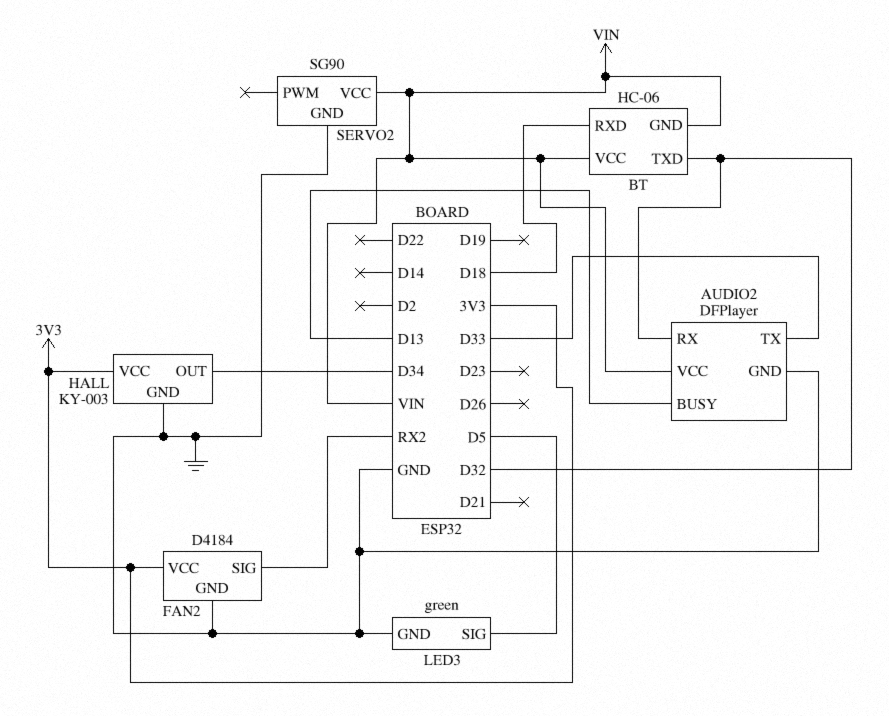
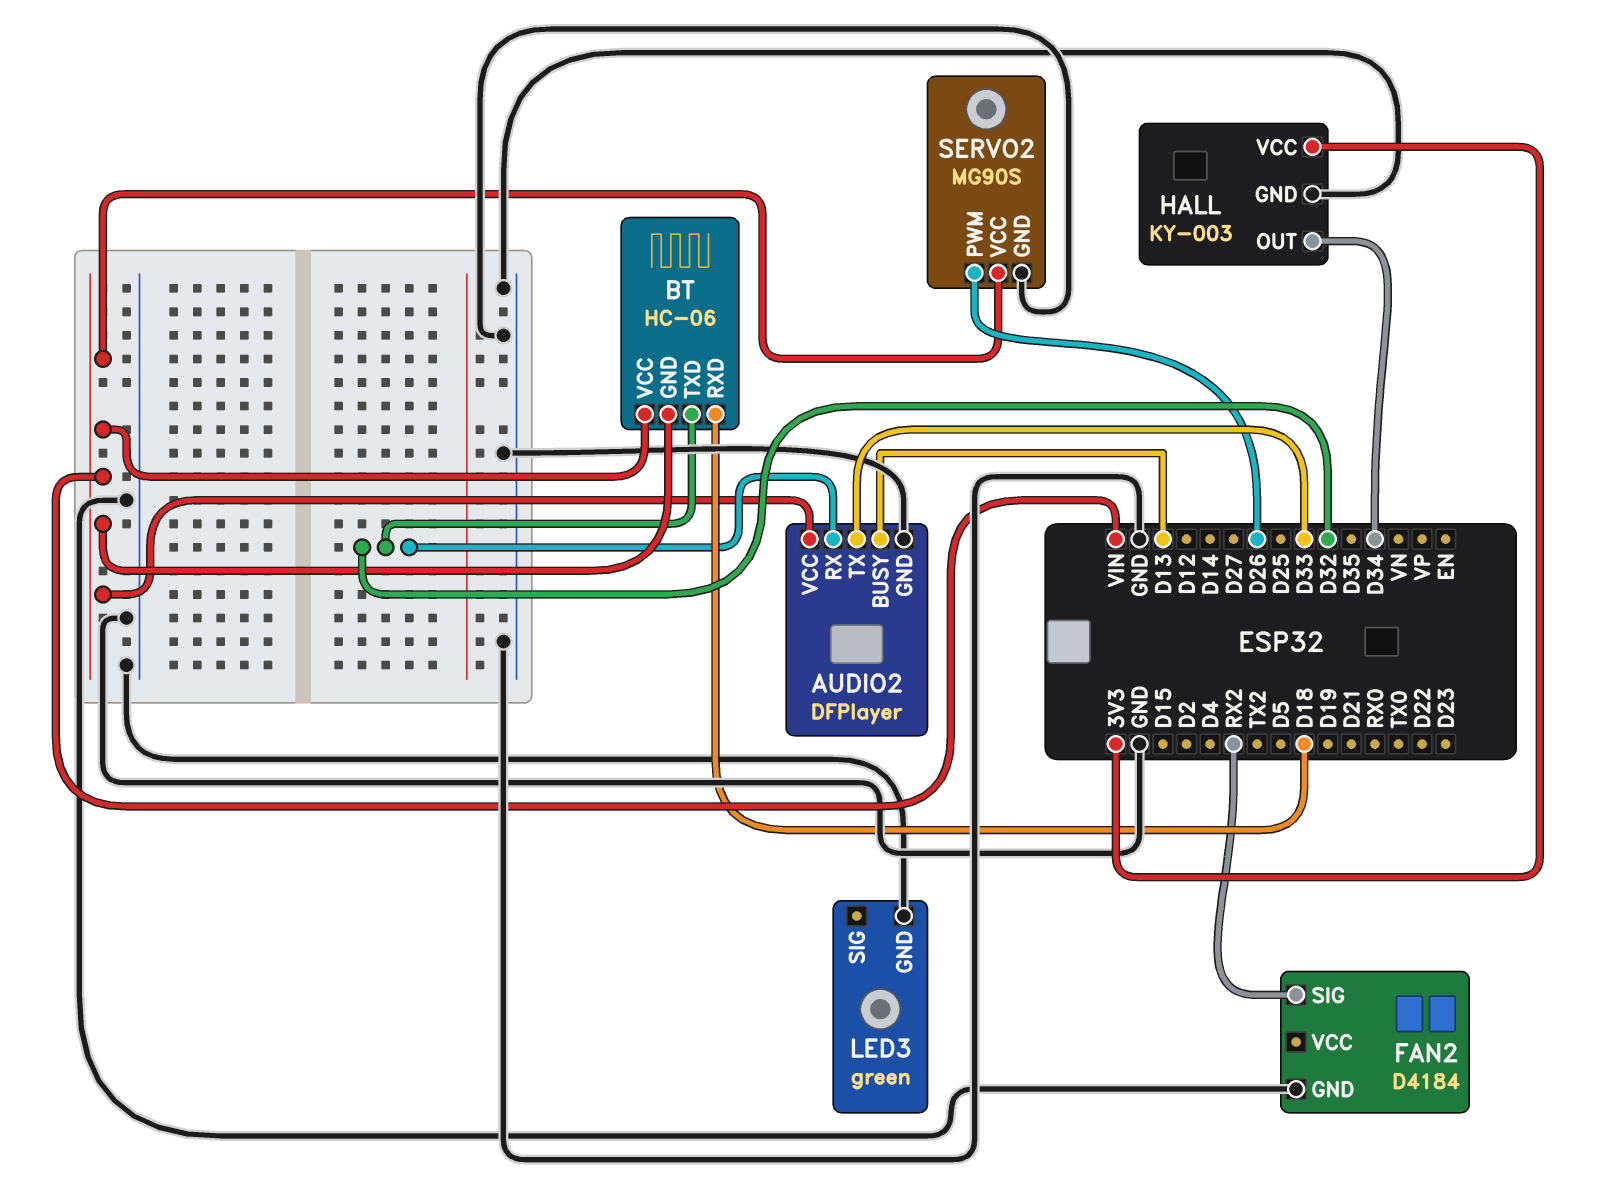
FAN2 pin VCC: 3V3 -> none
LED3 pin SIG: D5 -> none
SERVO2: SG90 -> MG90S
SERVO2 pin PWM: none -> D26

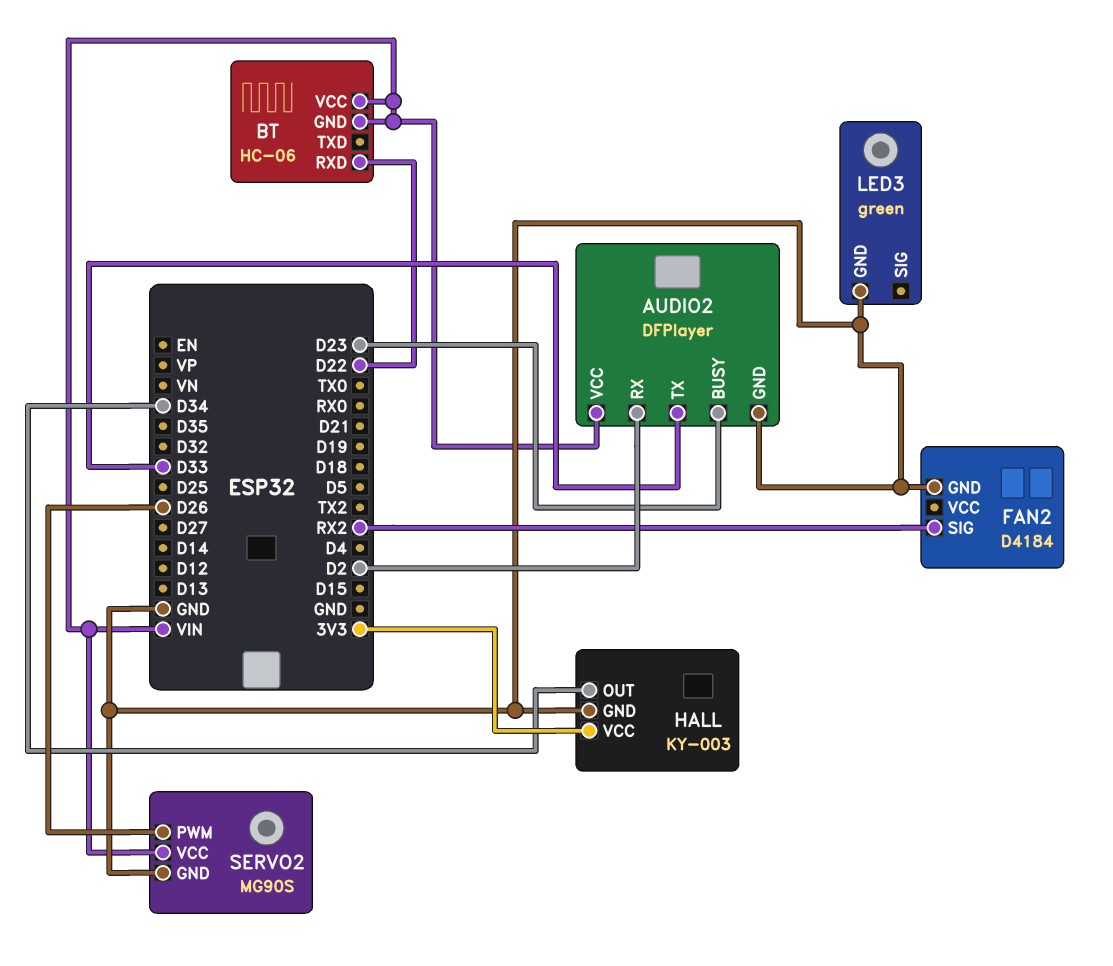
AUDIO2 pin BUSY: D13 -> D23
AUDIO2 pin RX: D32 -> D2
BT pin RXD: D18 -> D22
BT pin TXD: D32 -> none

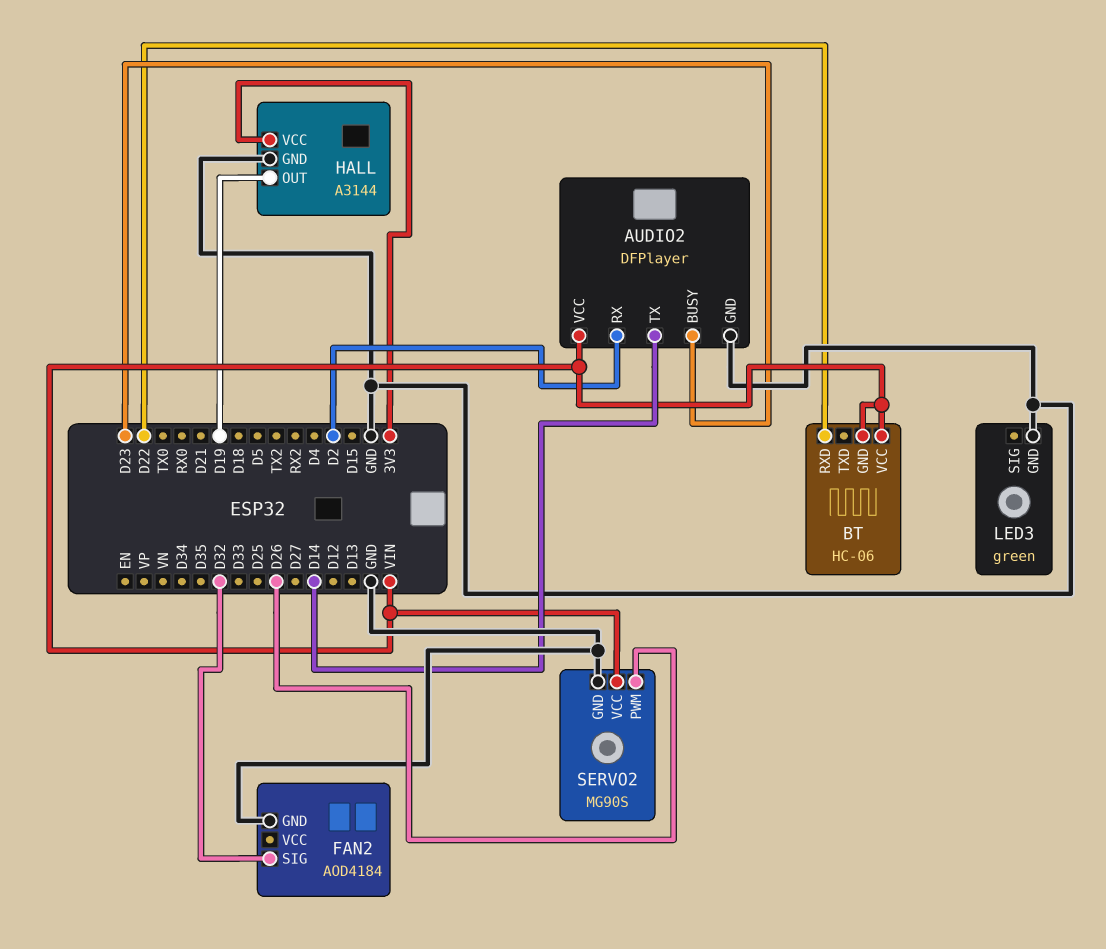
AUDIO2 pin TX: D33 -> D14
FAN2: D4184 -> AOD4184
FAN2 pin SIG: RX2 -> D32
HALL: KY-003 -> A3144
HALL pin OUT: D34 -> D19

